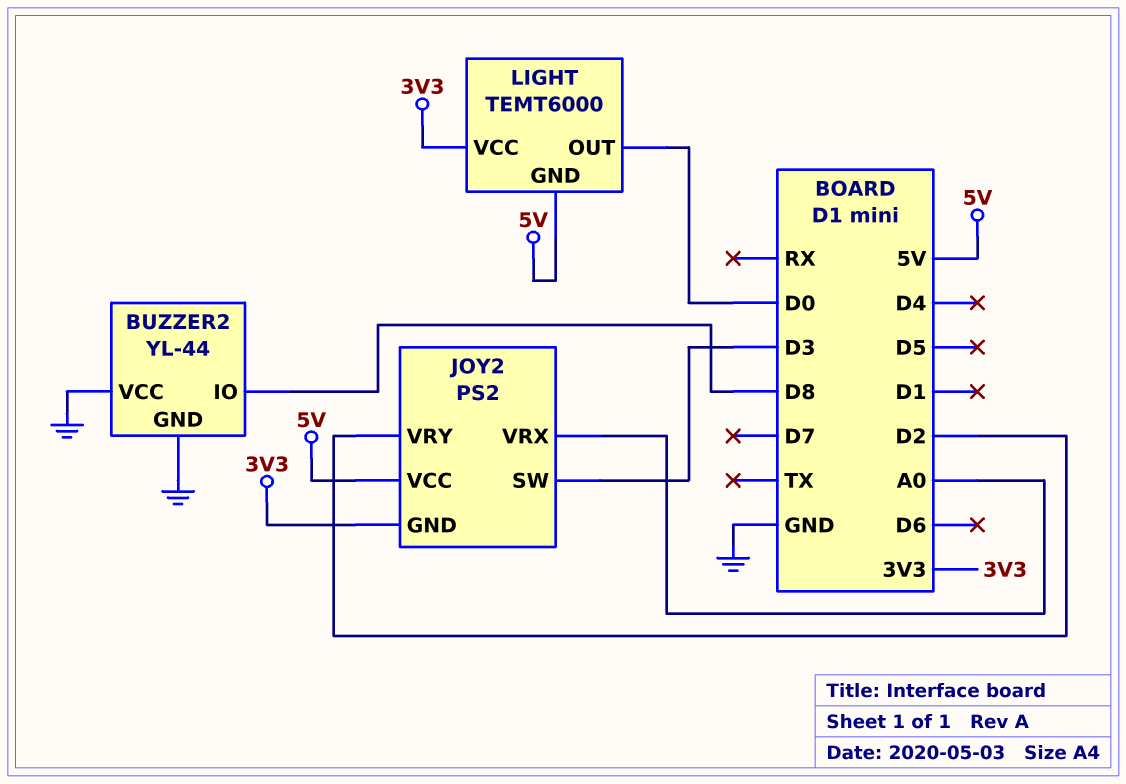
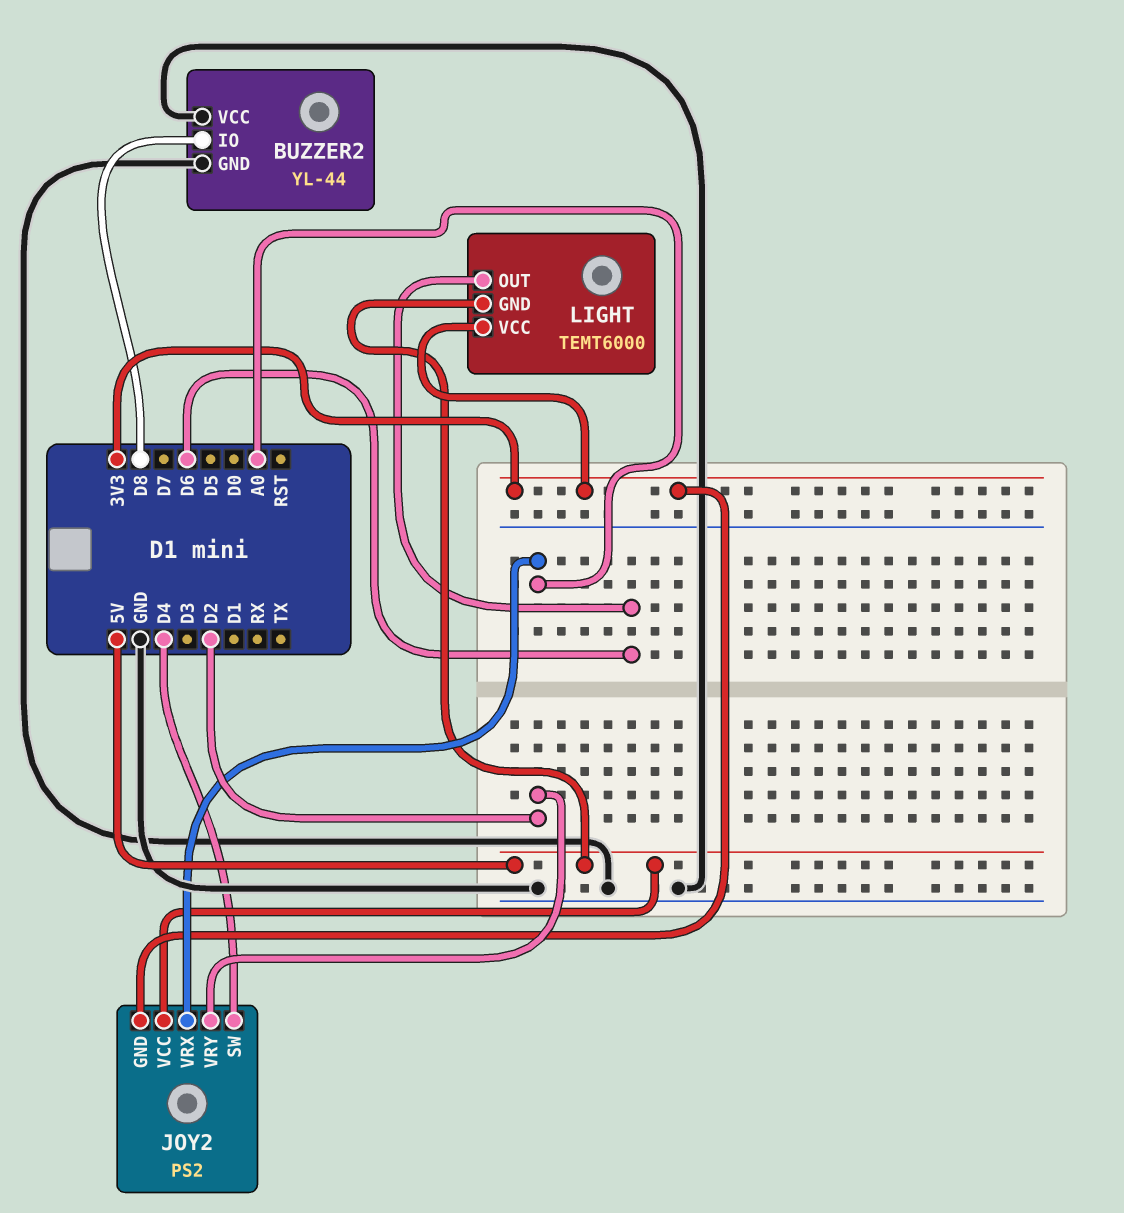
JOY2 pin SW: D3 -> D4
LIGHT pin OUT: D0 -> D6

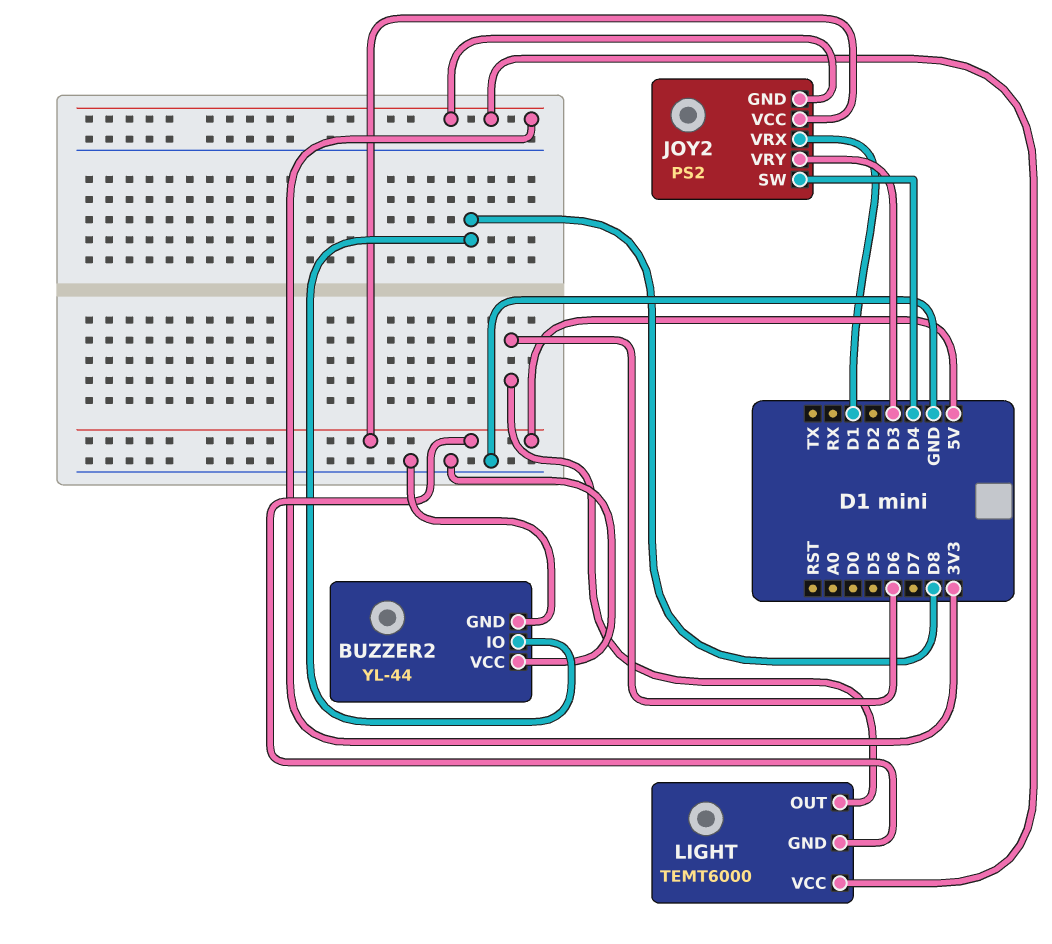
JOY2 pin VRX: A0 -> D1
JOY2 pin VRY: D2 -> D3

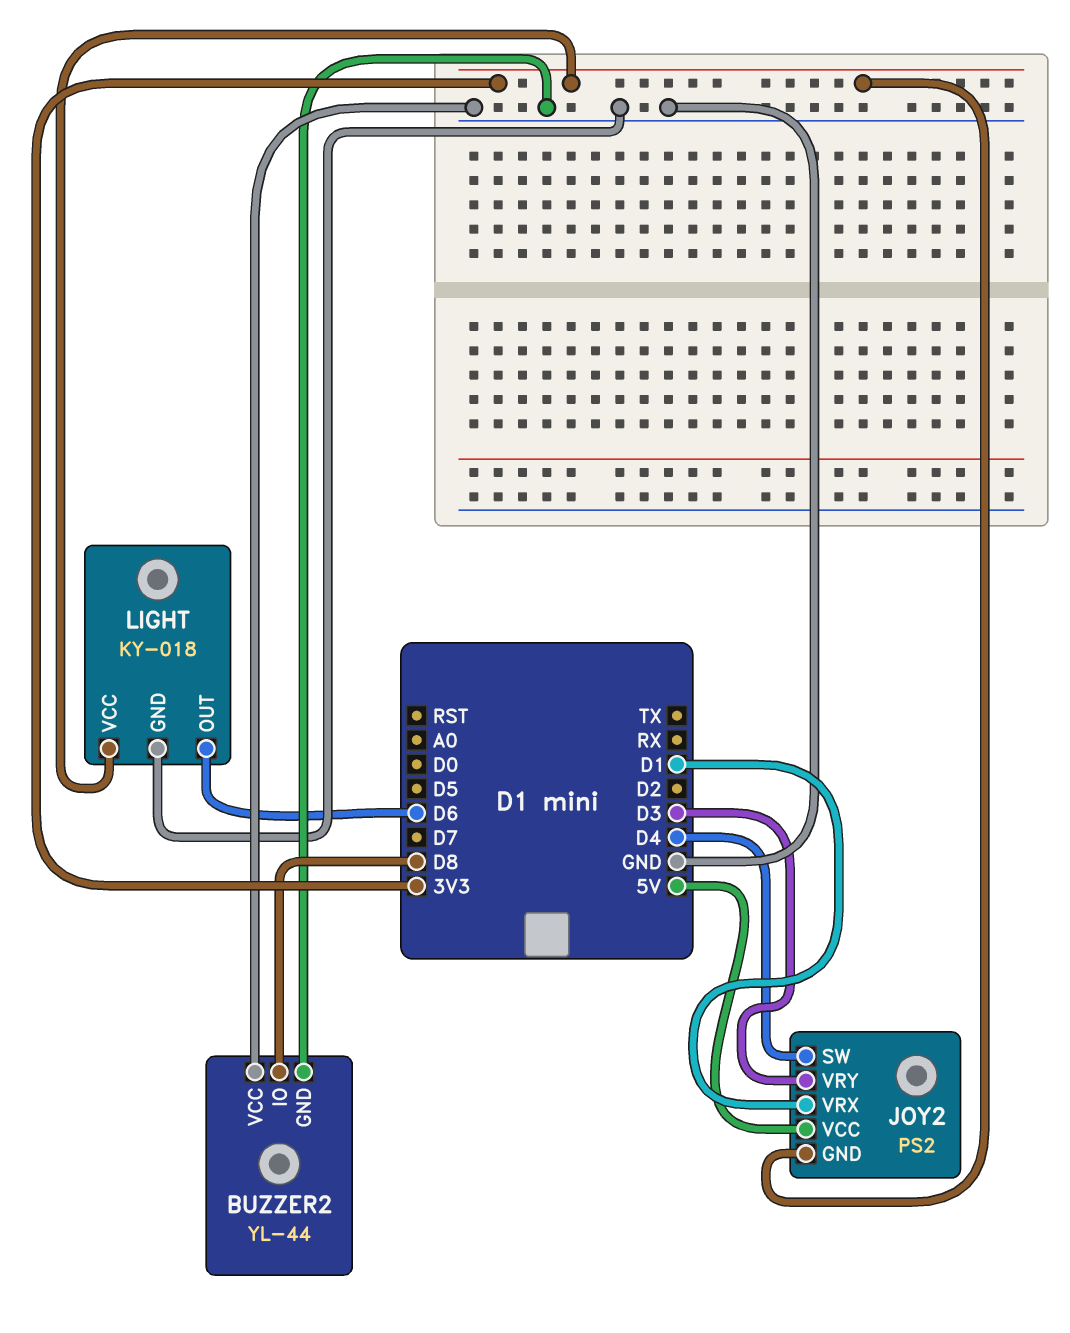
LIGHT: TEMT6000 -> KY-018
LIGHT pin GND: 5V -> GND

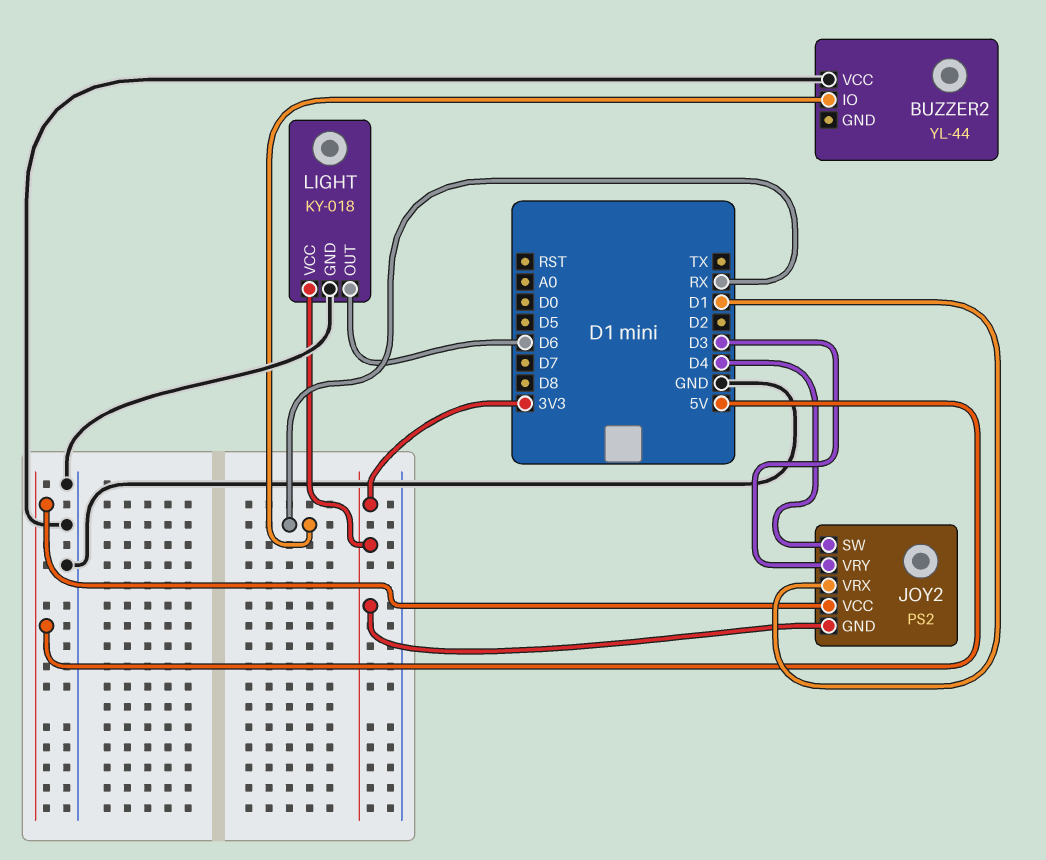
BUZZER2 pin GND: GND -> none
BUZZER2 pin IO: D8 -> RX

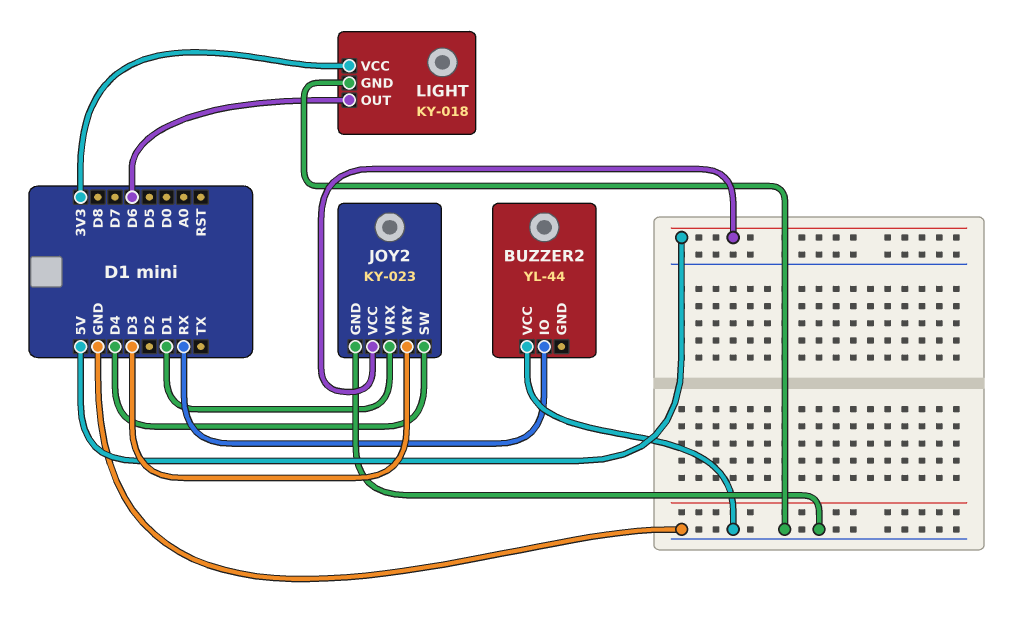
JOY2: PS2 -> KY-023
JOY2 pin GND: 3V3 -> GND

